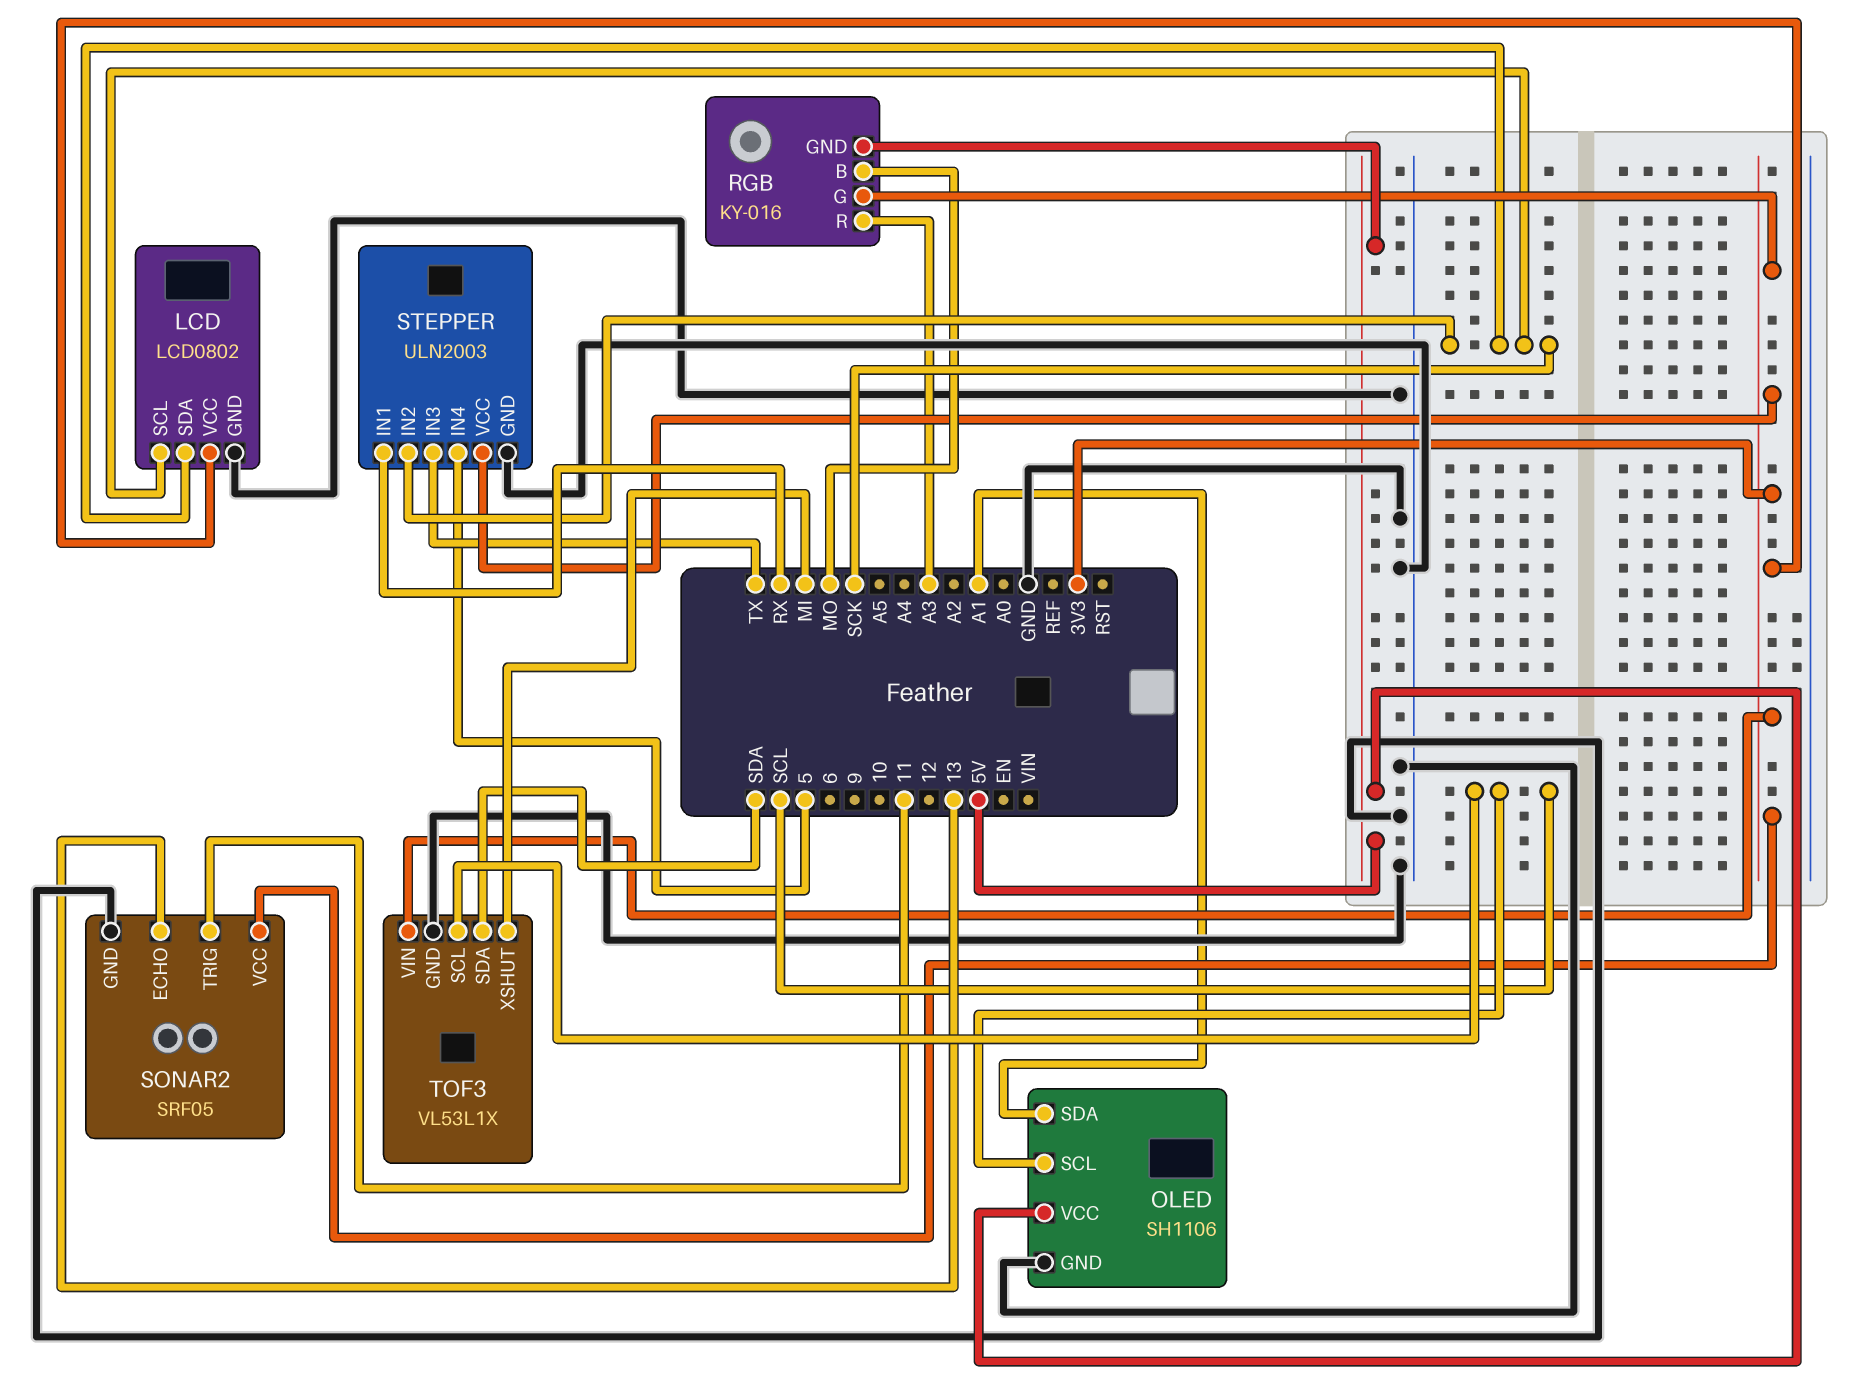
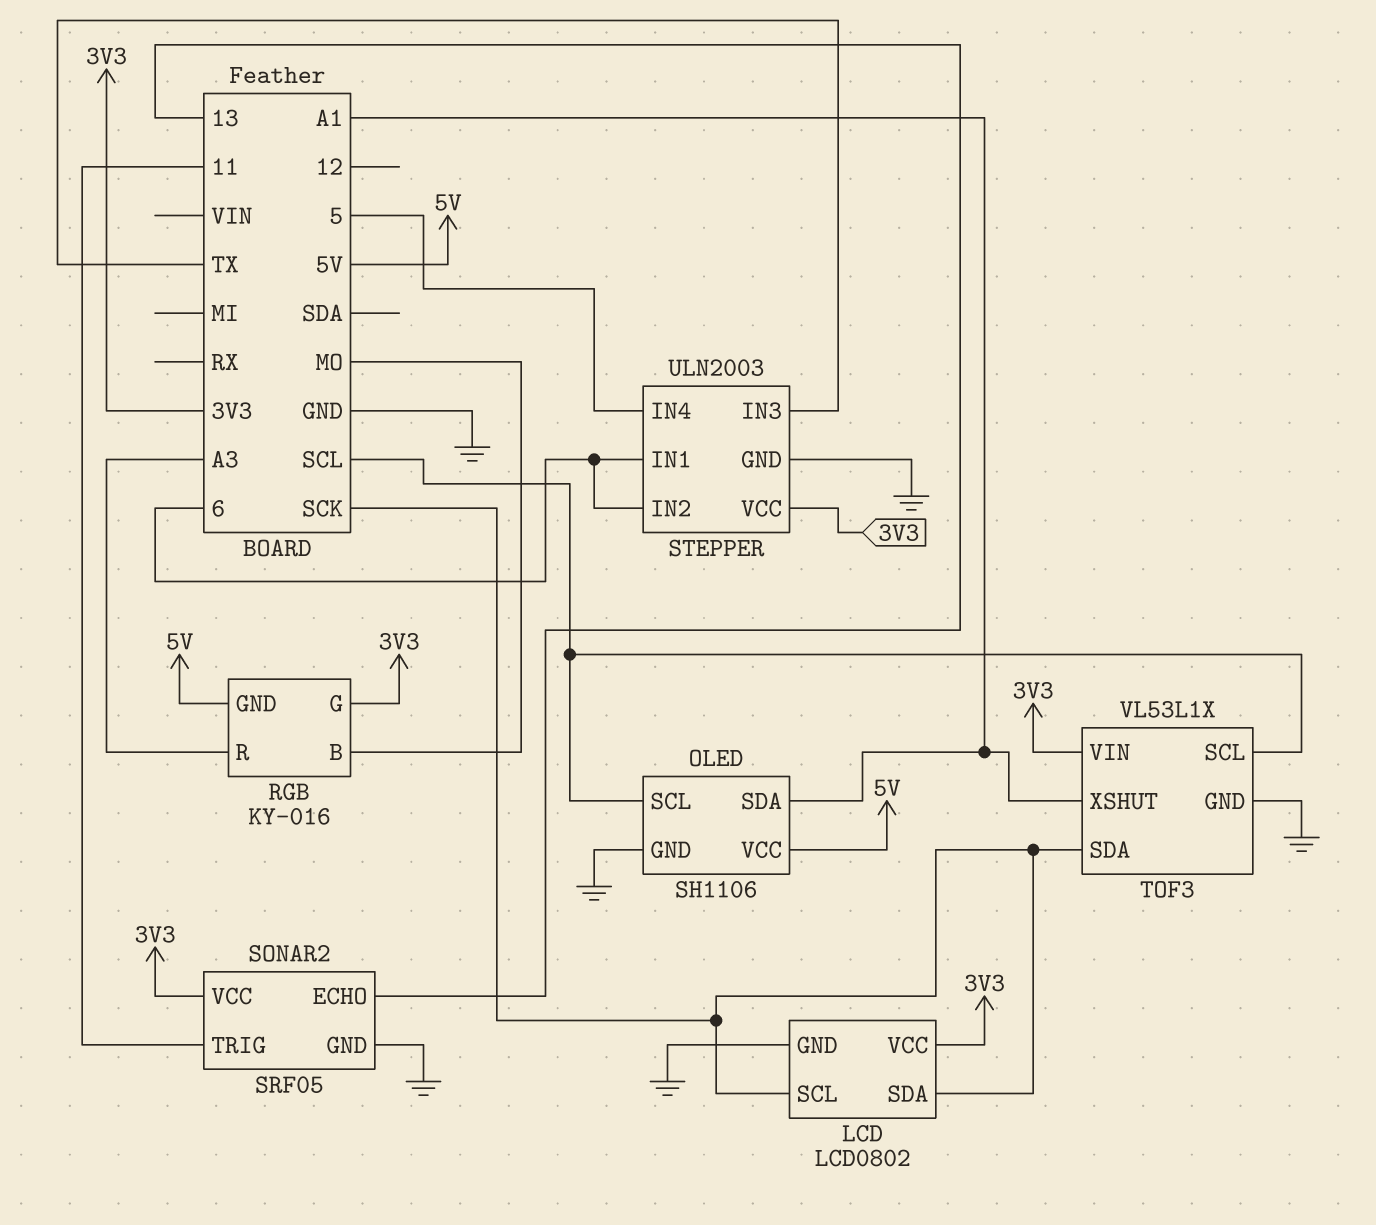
STEPPER pin IN1: RX -> 6
STEPPER pin IN2: SCK -> 6
TOF3 pin SDA: SDA -> SCK
TOF3 pin XSHUT: MI -> A1

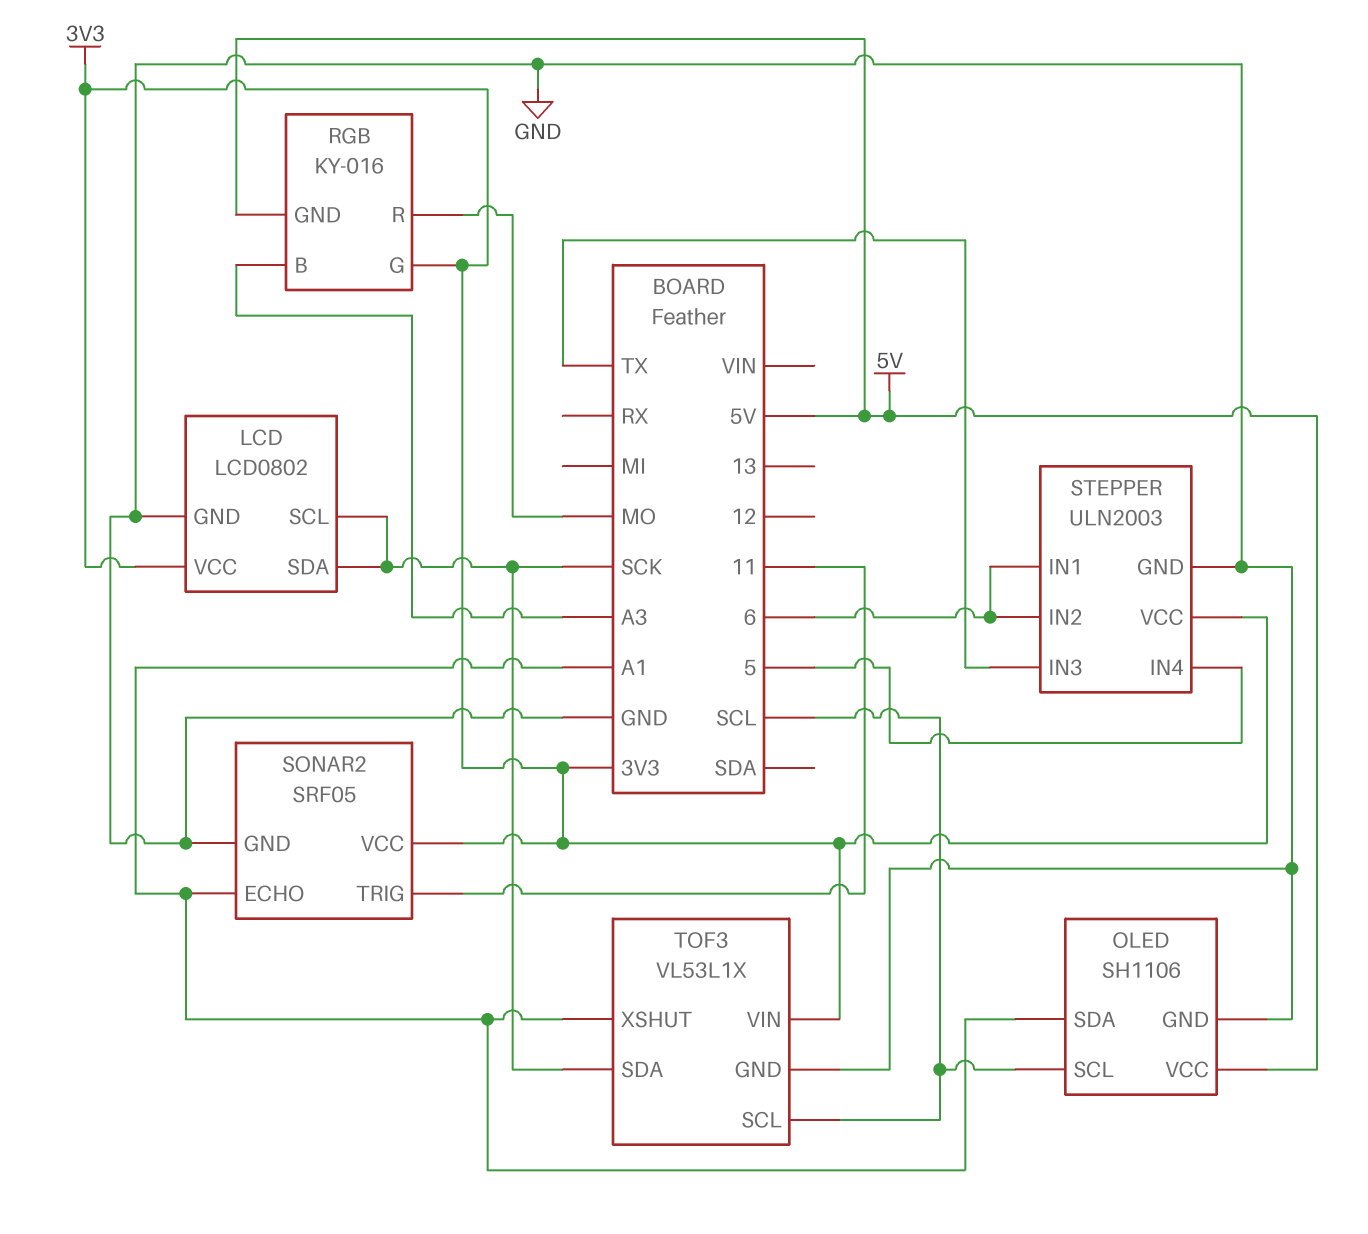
RGB pin B: MO -> A3
RGB pin R: A3 -> MO
SONAR2 pin ECHO: 13 -> A1

